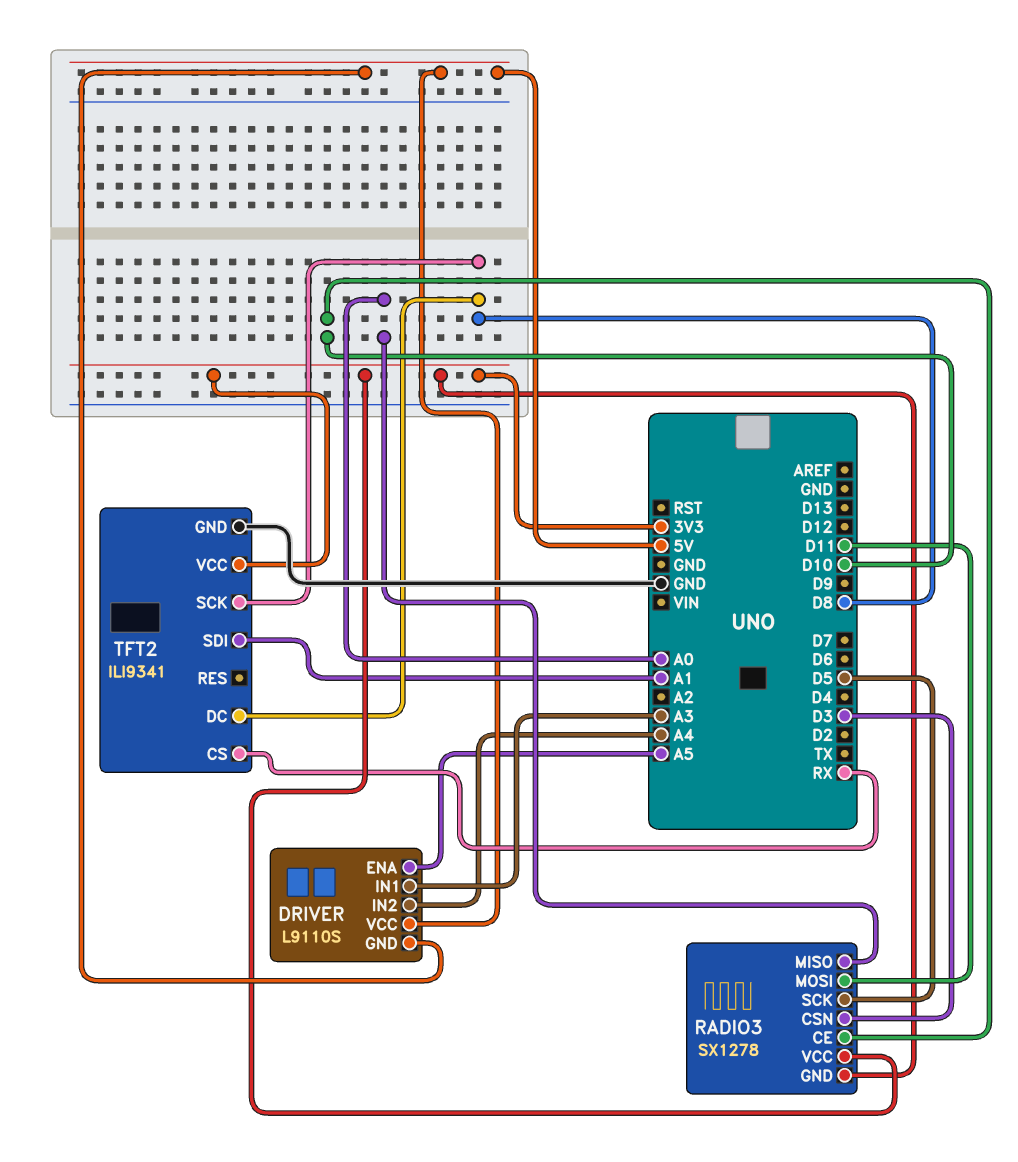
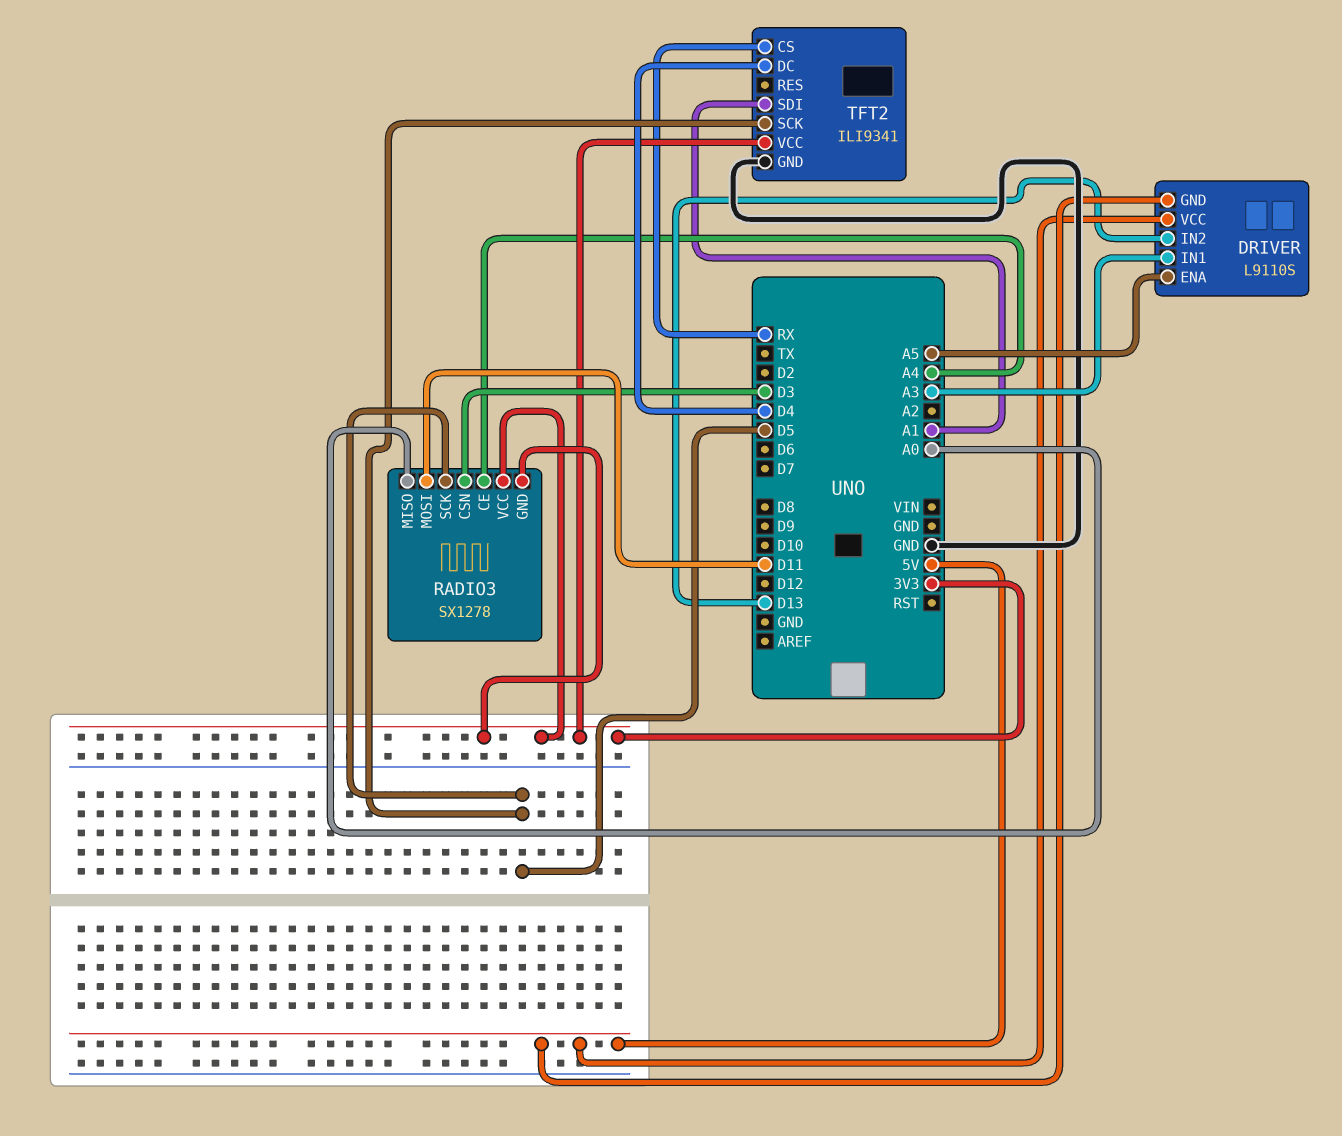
DRIVER pin IN2: A4 -> D13
RADIO3 pin CE: D10 -> A4
TFT2 pin DC: D8 -> D4
TFT2 pin SCK: D8 -> D5

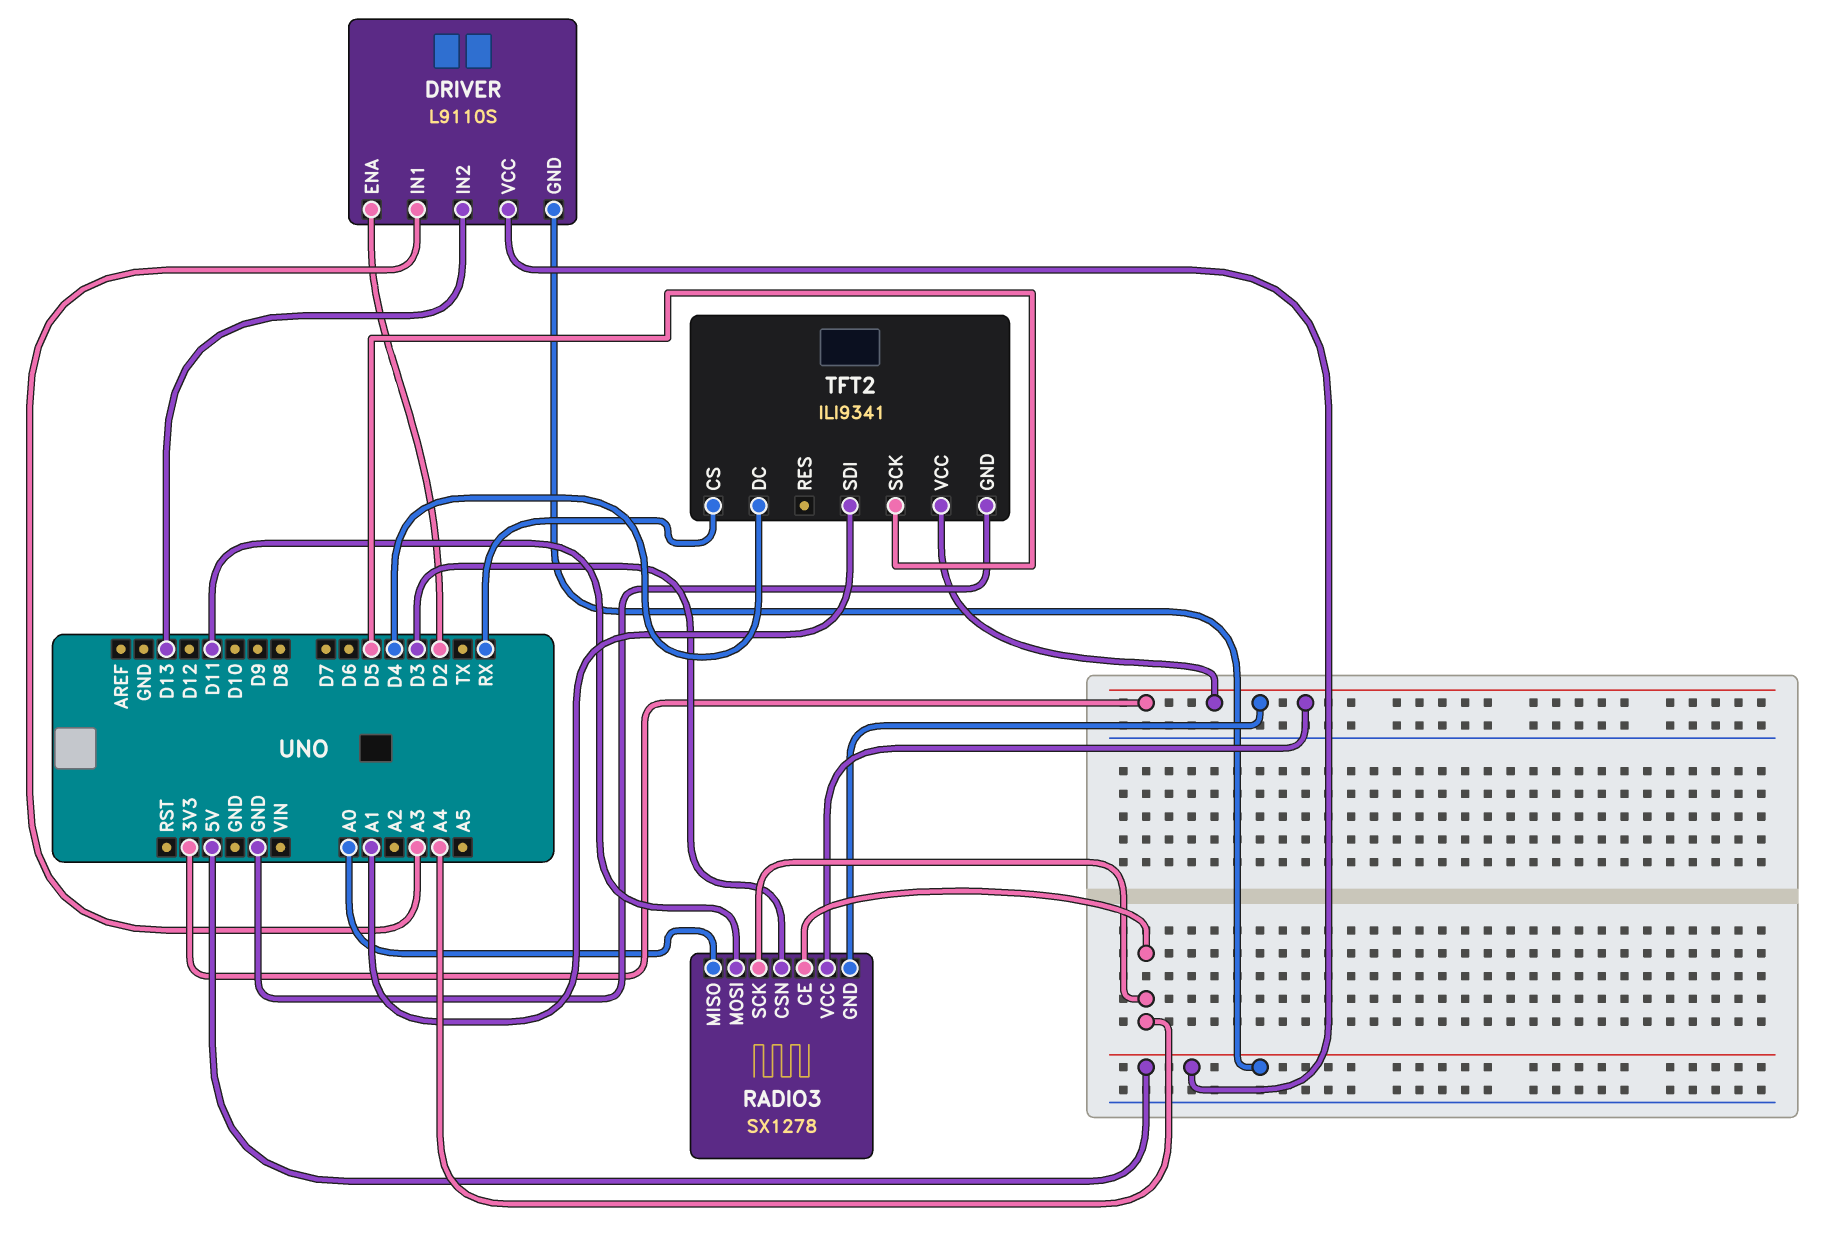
DRIVER pin ENA: A5 -> D2
RADIO3 pin SCK: D5 -> A4

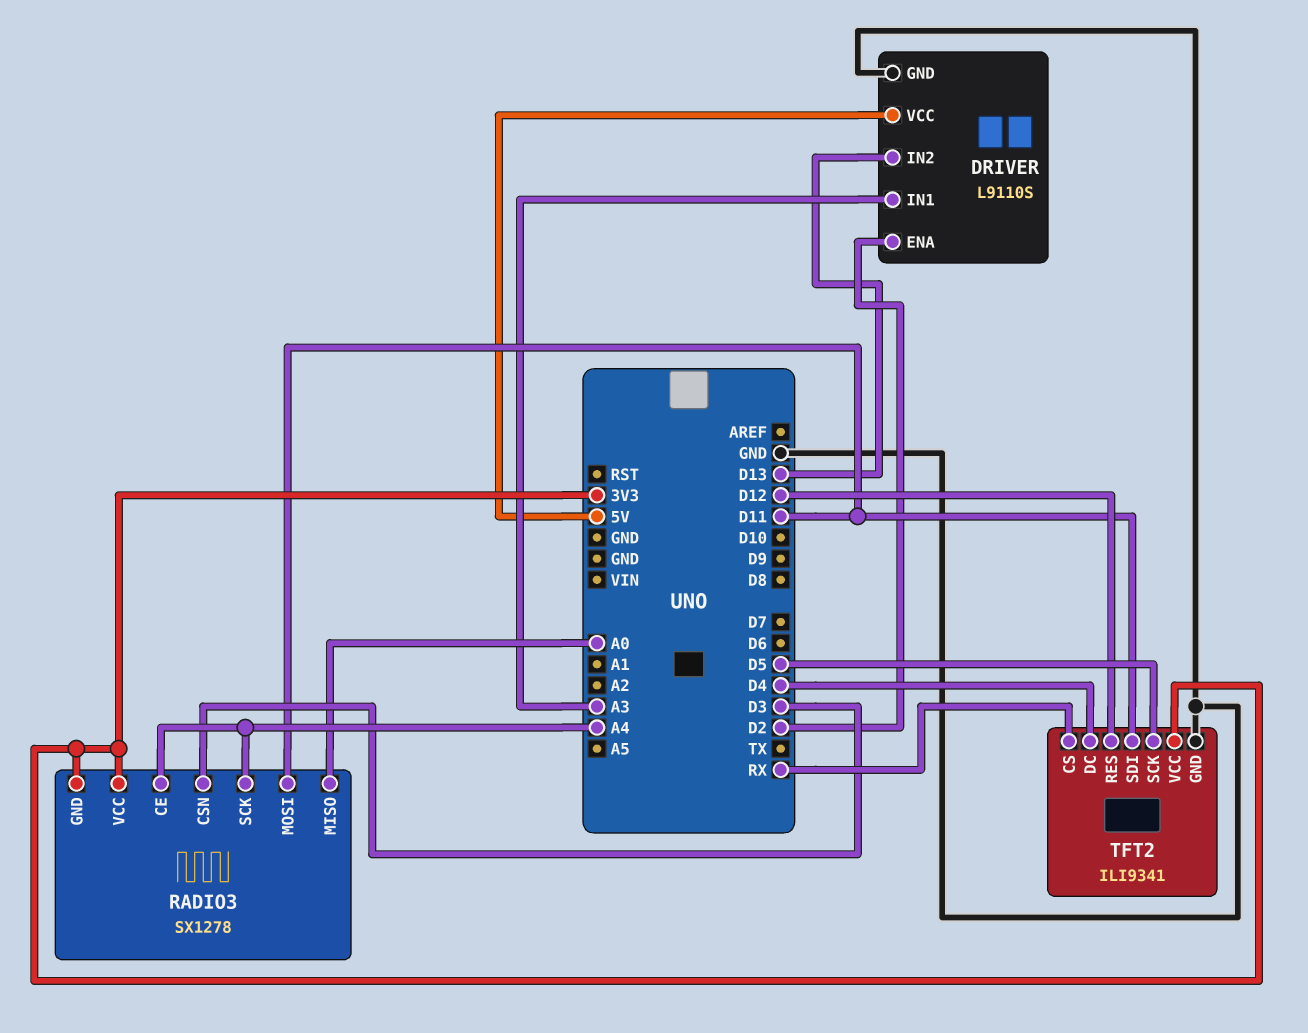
DRIVER pin GND: 5V -> GND
TFT2 pin RES: none -> D12
TFT2 pin SDI: A1 -> D11

